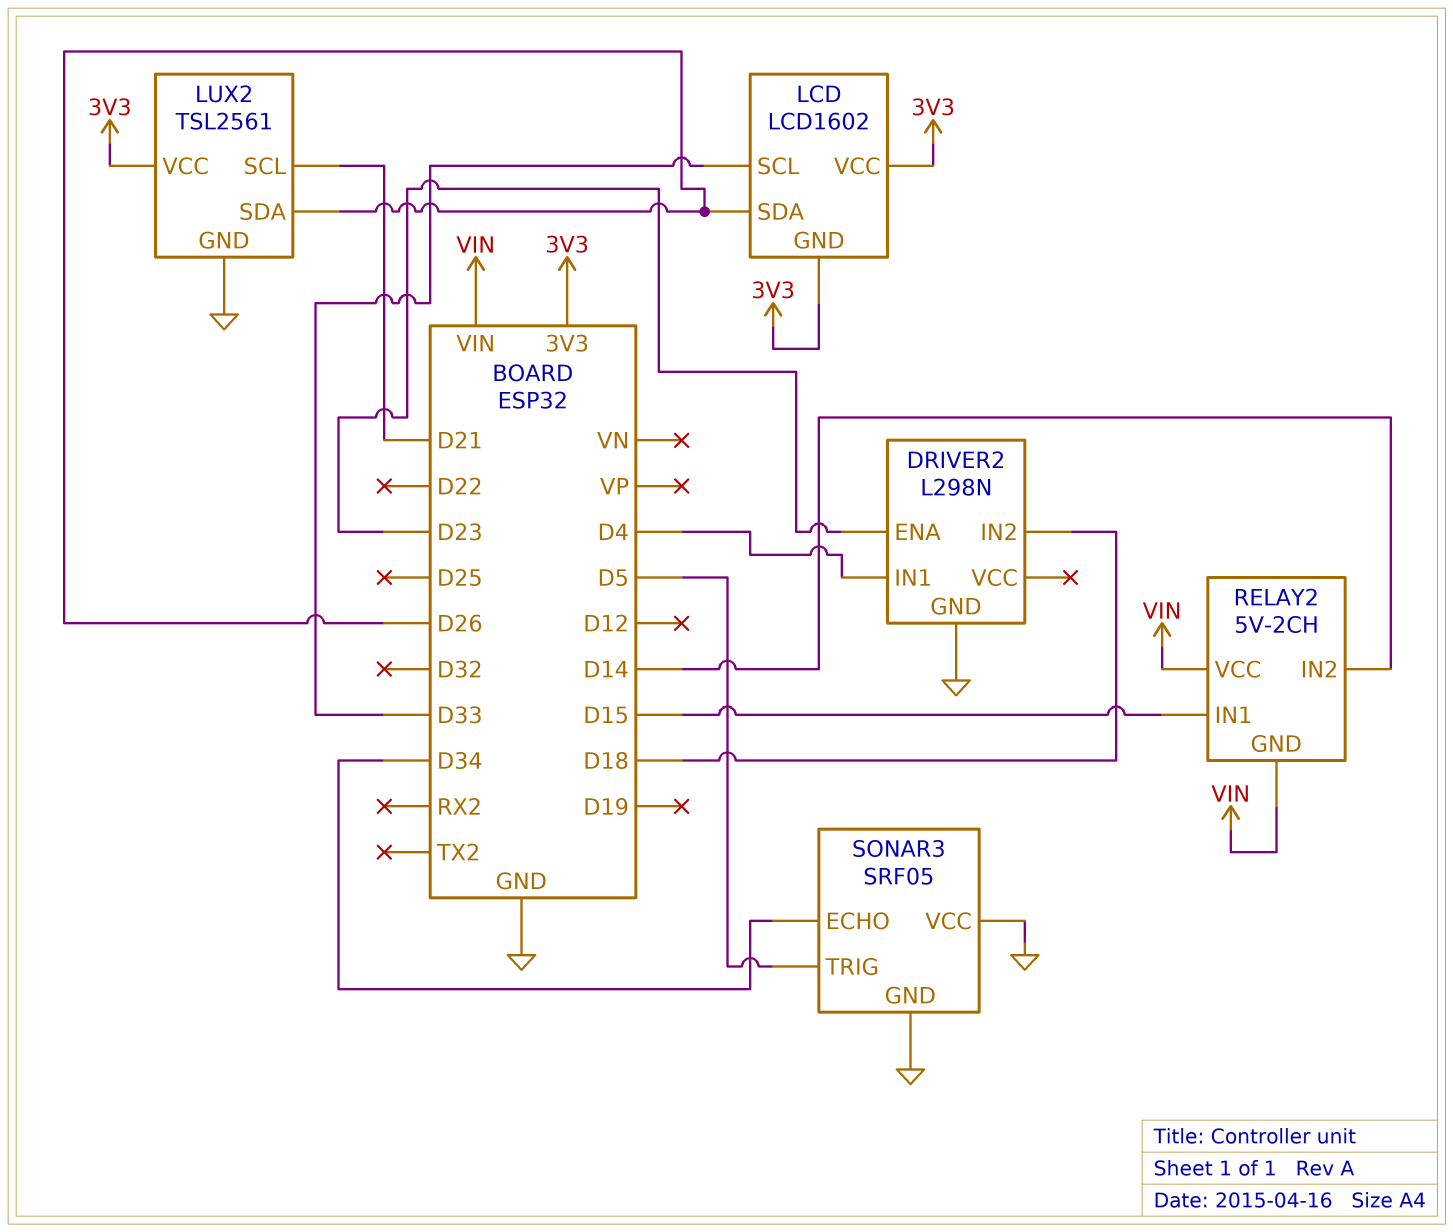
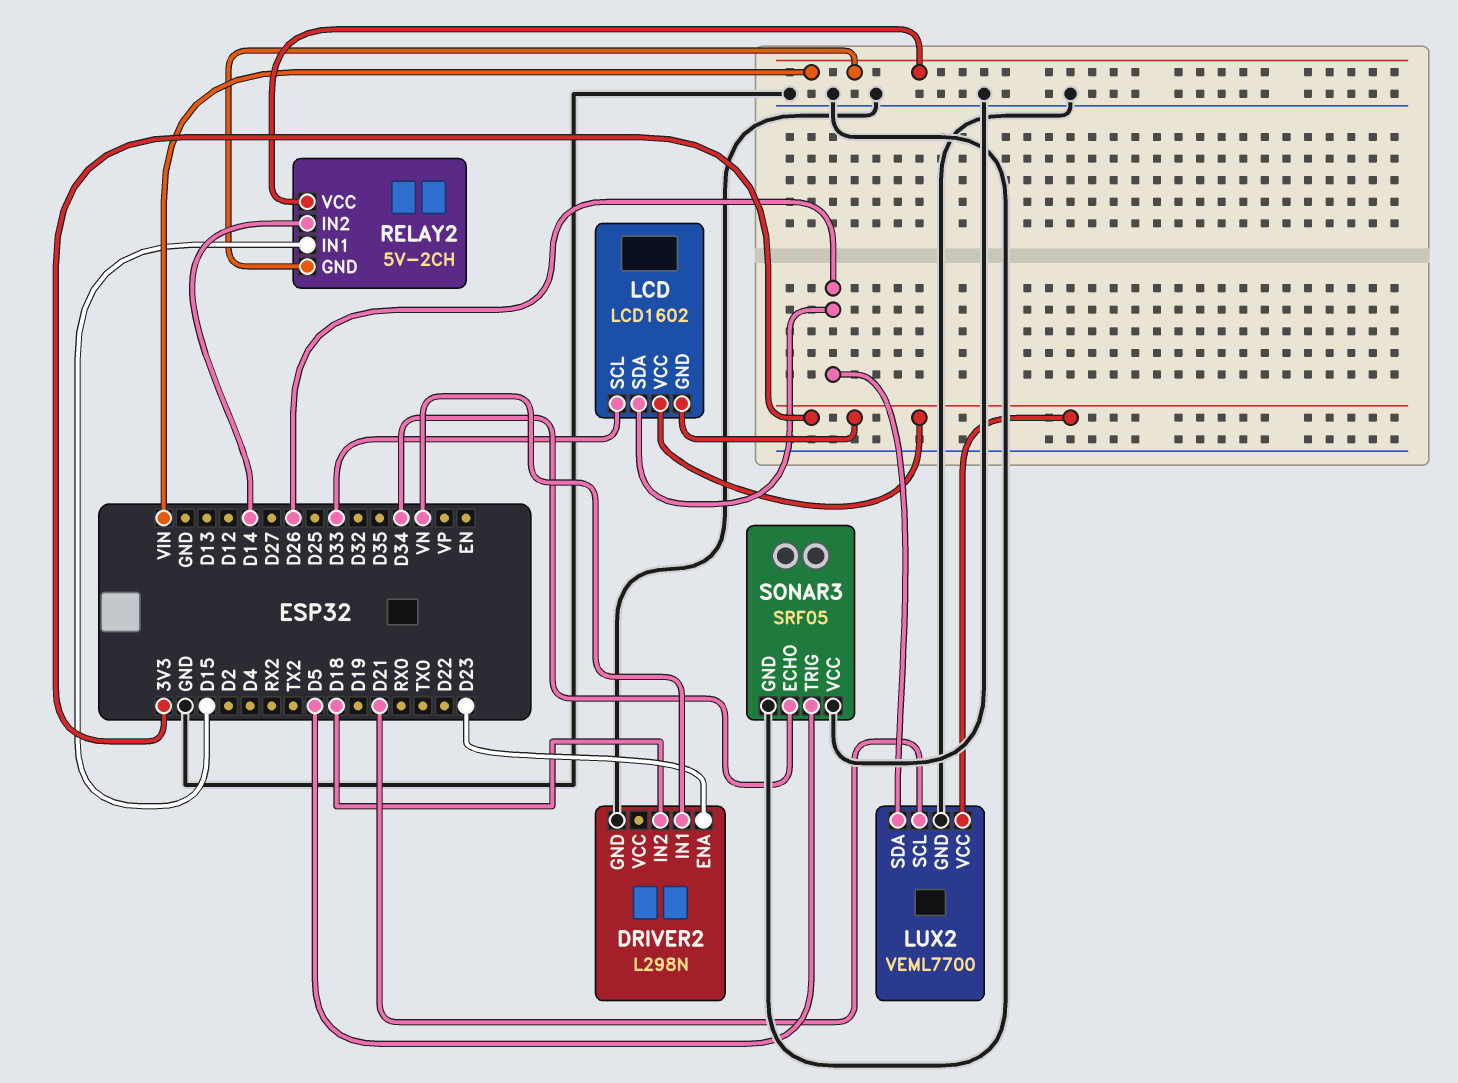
DRIVER2 pin IN1: D4 -> VN
LUX2: TSL2561 -> VEML7700

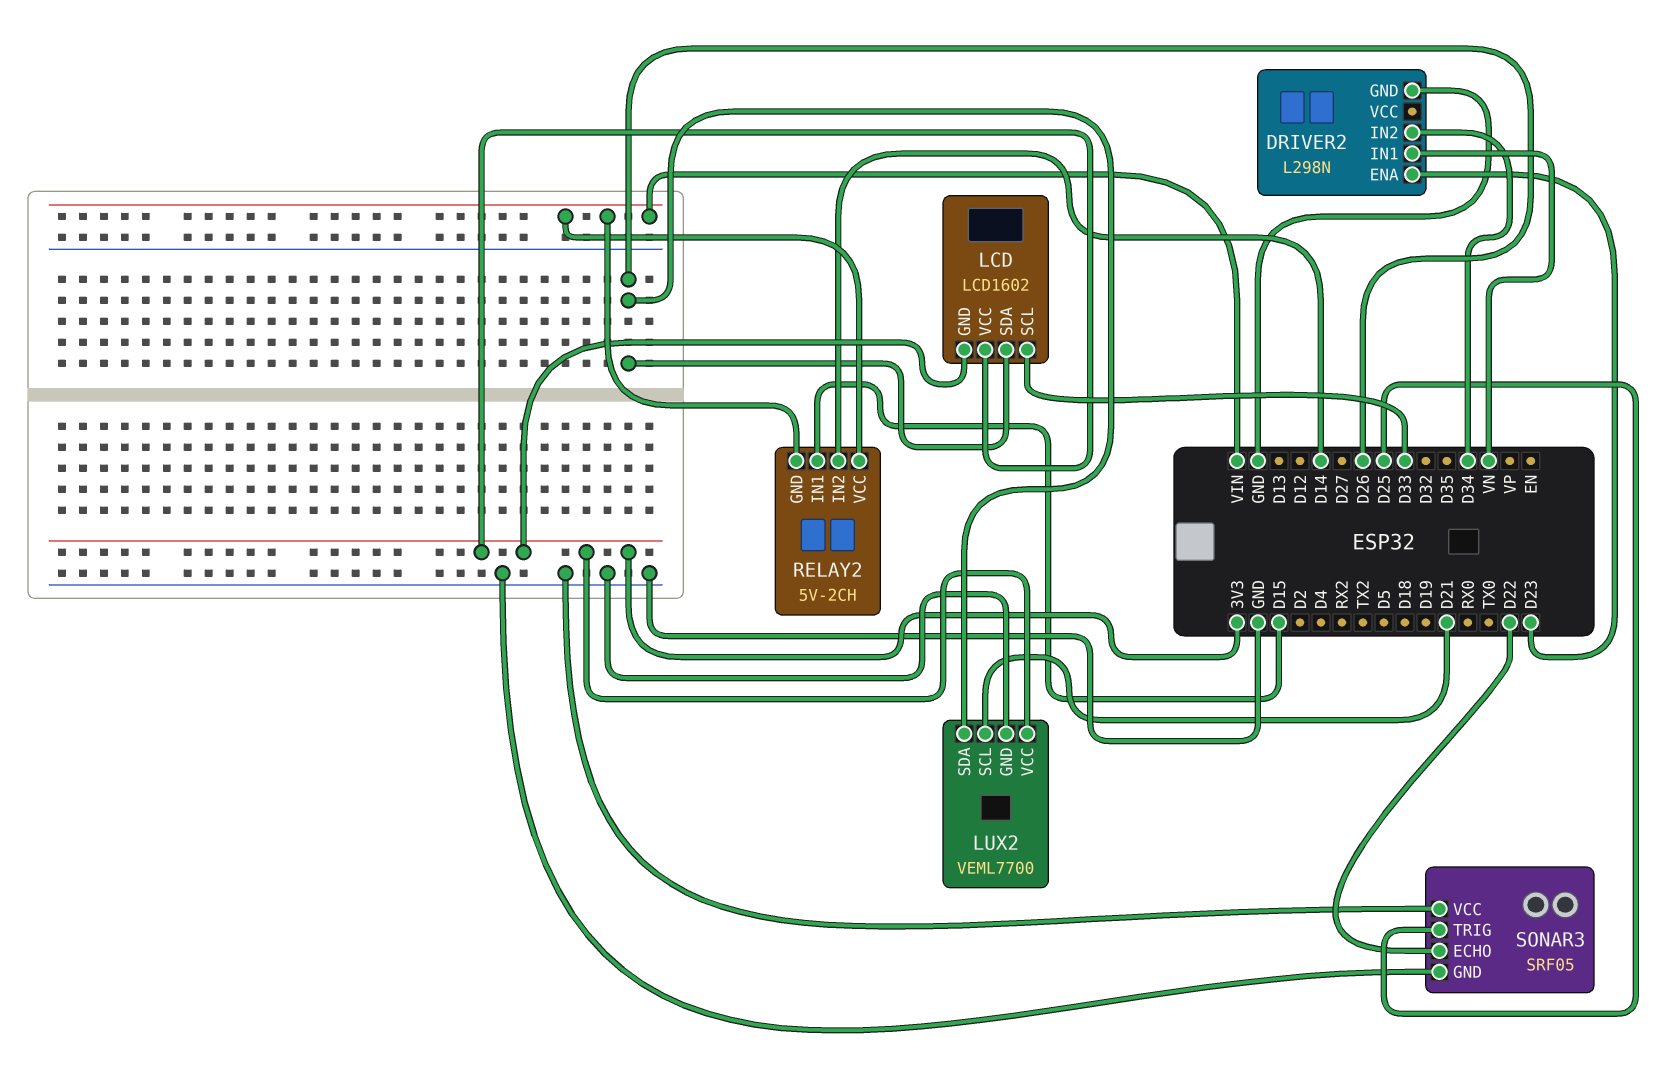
DRIVER2 pin IN2: D18 -> D34
SONAR3 pin ECHO: D34 -> D22
SONAR3 pin TRIG: D5 -> D25

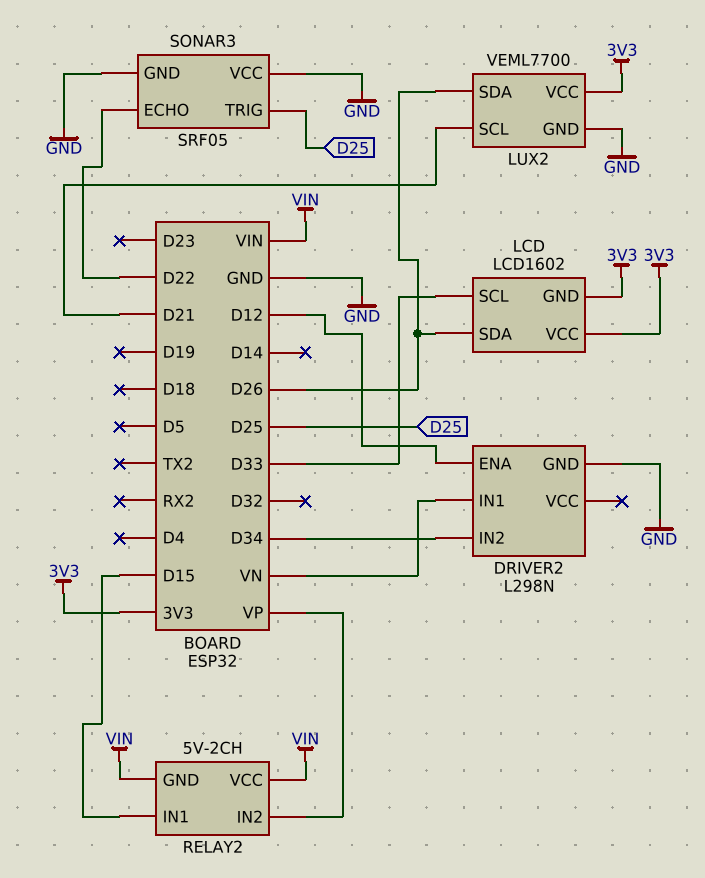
DRIVER2 pin ENA: D23 -> D12
RELAY2 pin IN2: D14 -> VP

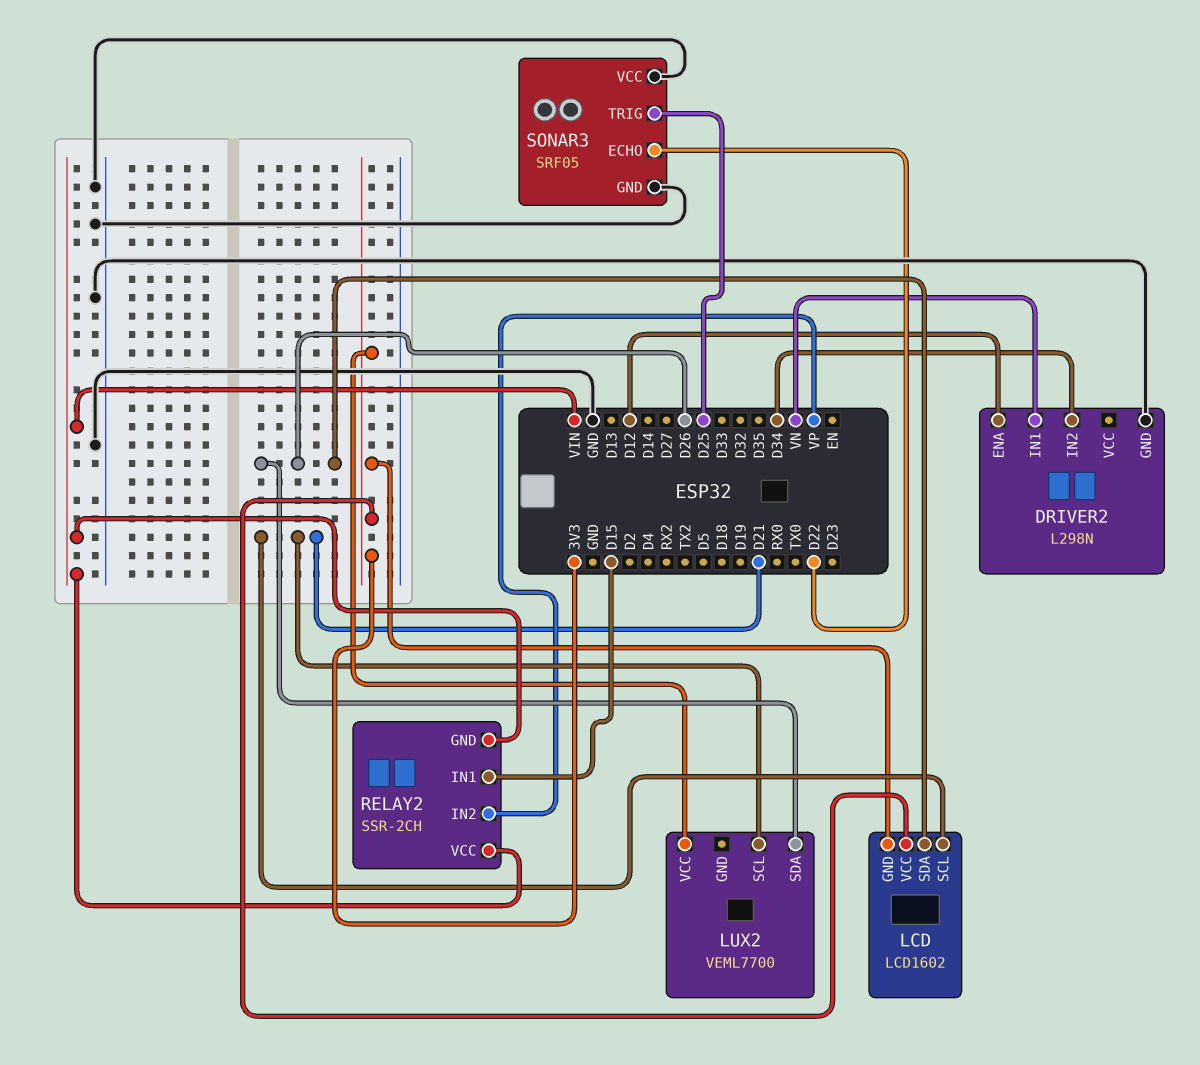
LCD pin SCL: D33 -> D21
LUX2 pin GND: GND -> none
RELAY2: 5V-2CH -> SSR-2CH

